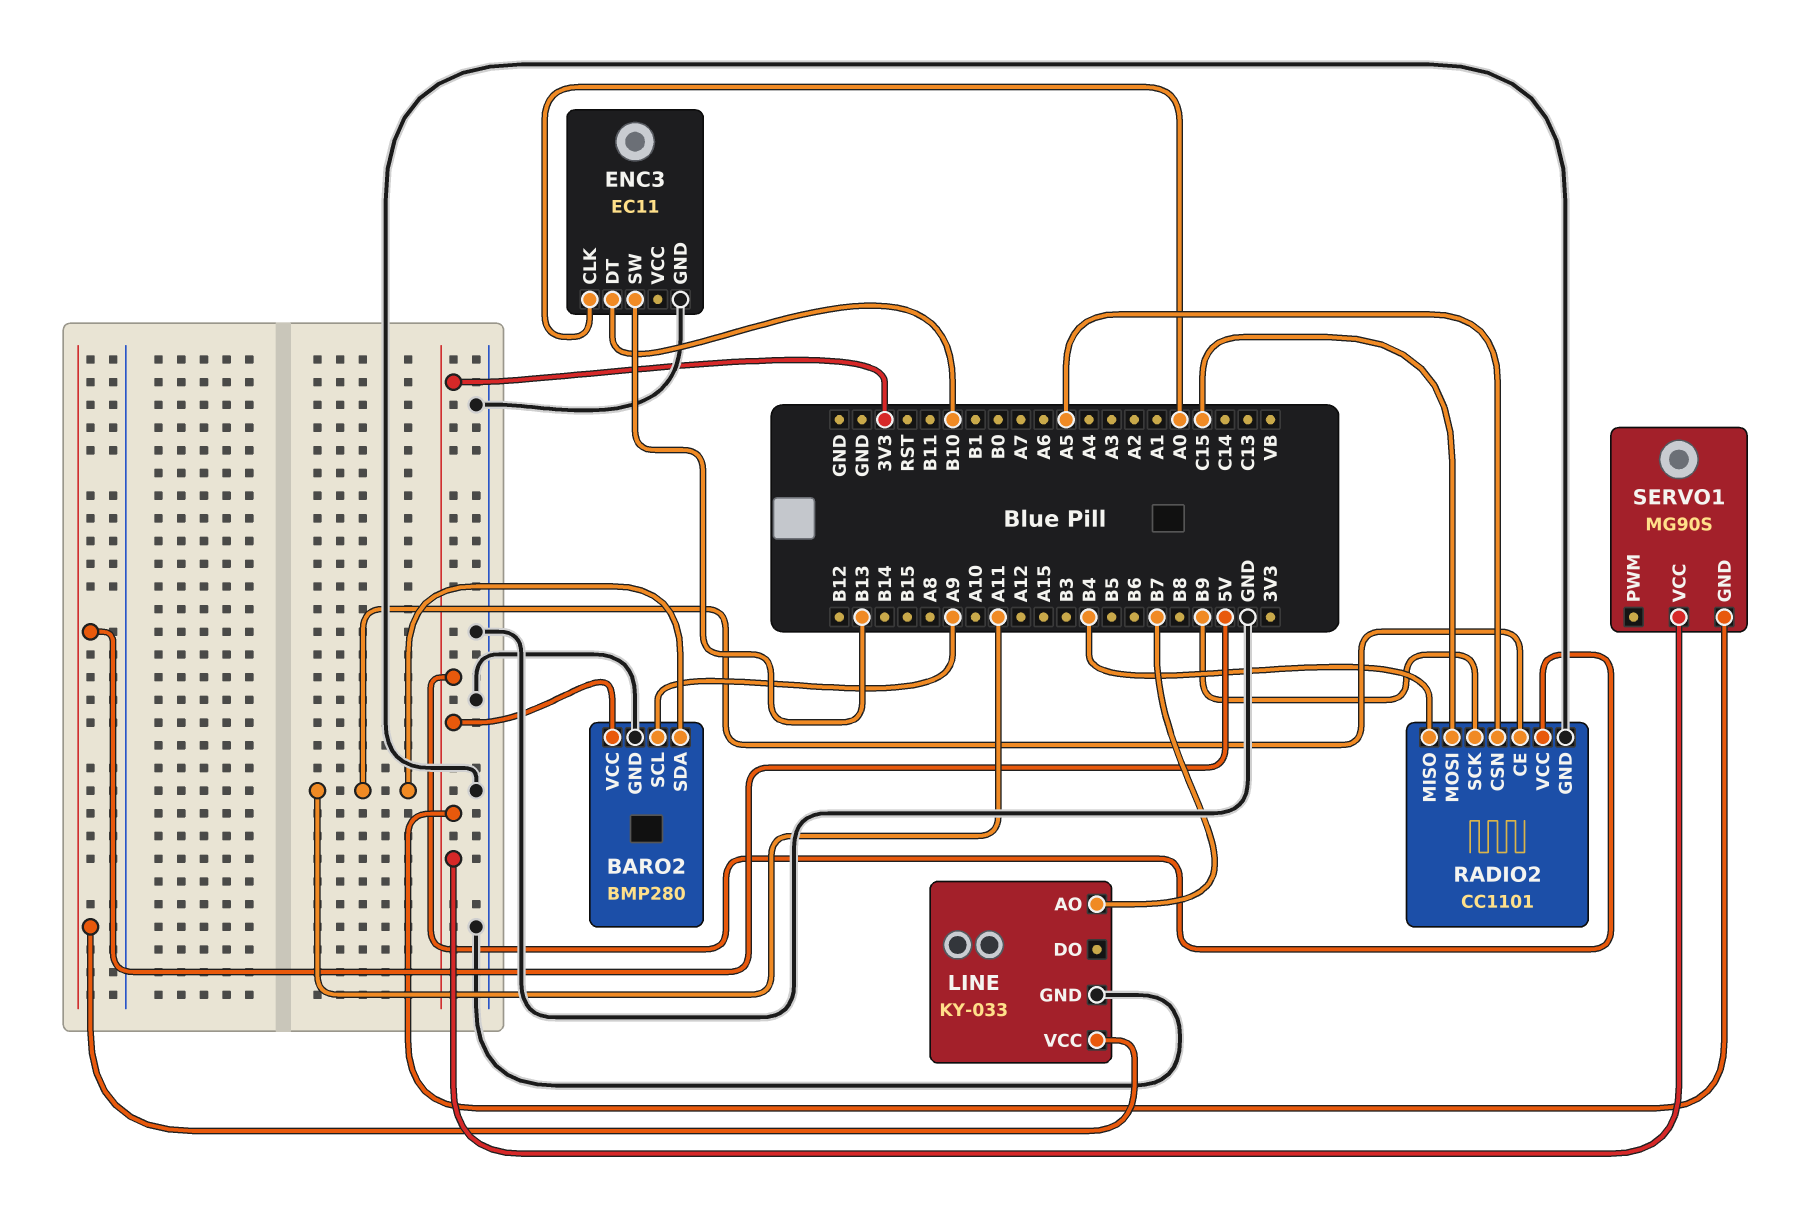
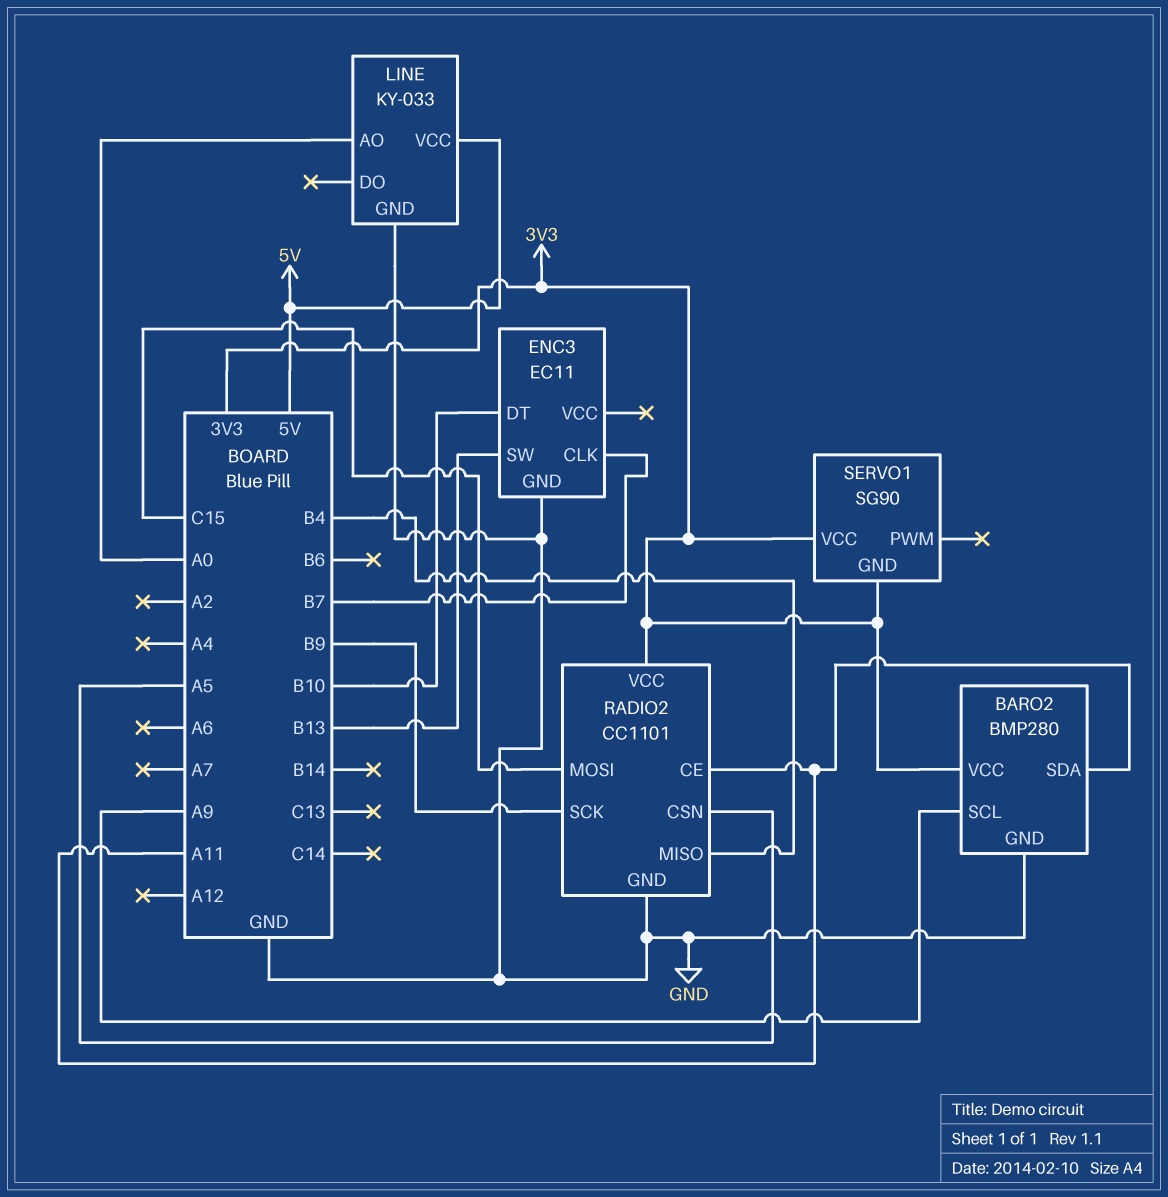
ENC3 pin CLK: A0 -> B7
LINE pin AO: B7 -> A0
SERVO1: MG90S -> SG90

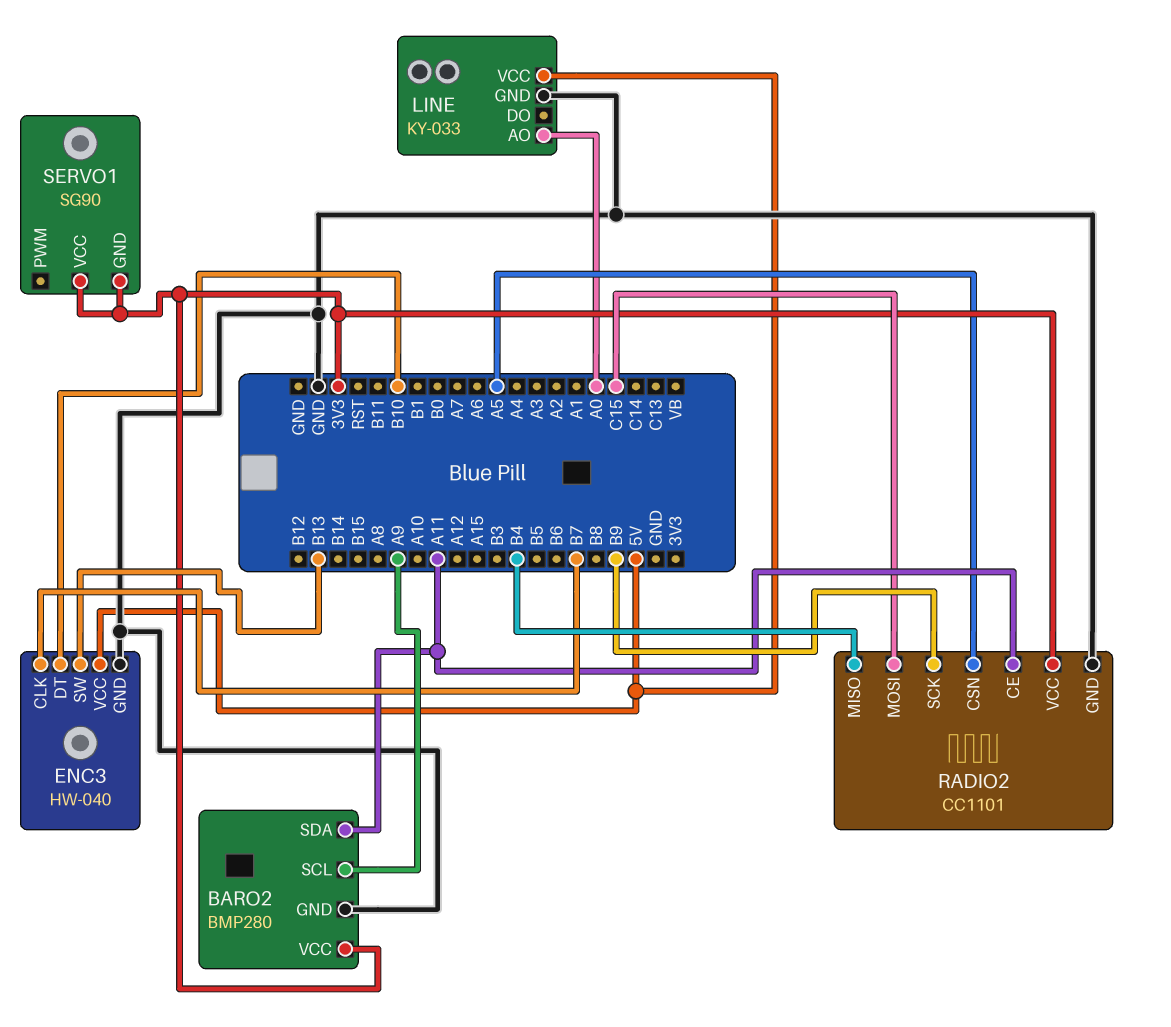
ENC3: EC11 -> HW-040
ENC3 pin VCC: none -> 5V

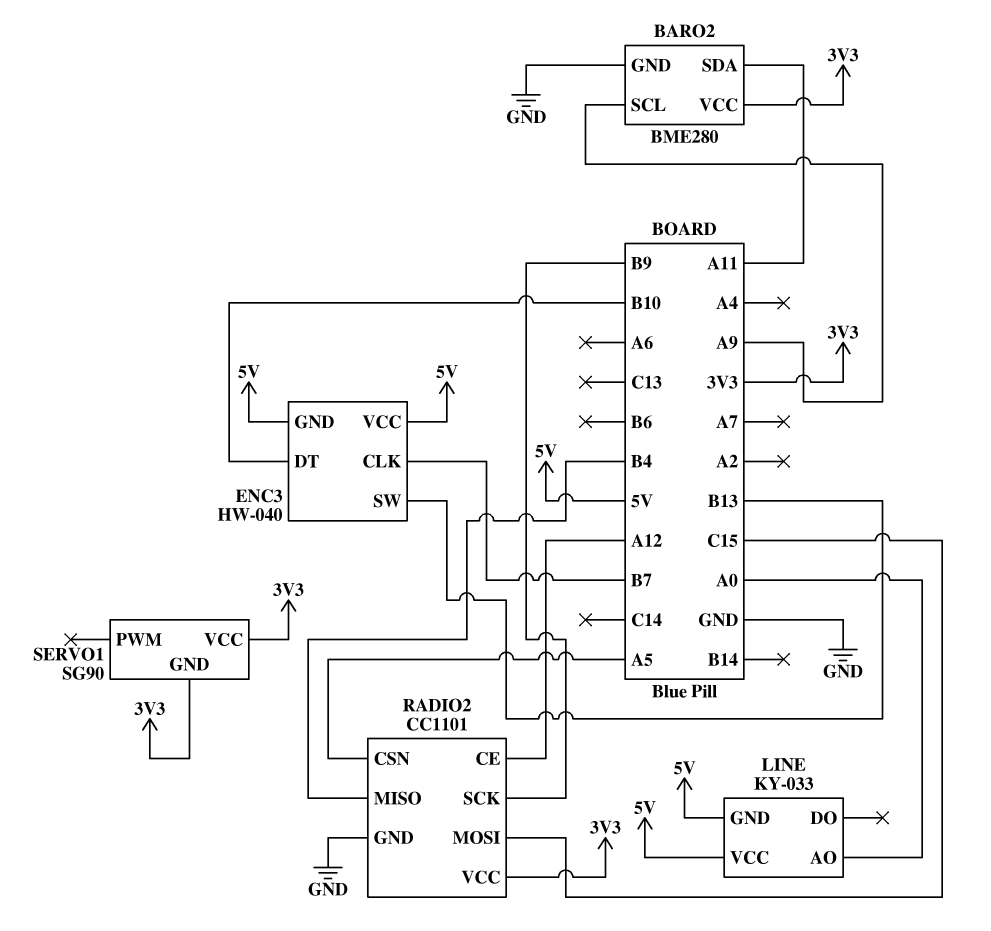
BARO2: BMP280 -> BME280
ENC3 pin GND: GND -> 5V
LINE pin GND: GND -> 5V
RADIO2 pin CE: A11 -> A12

